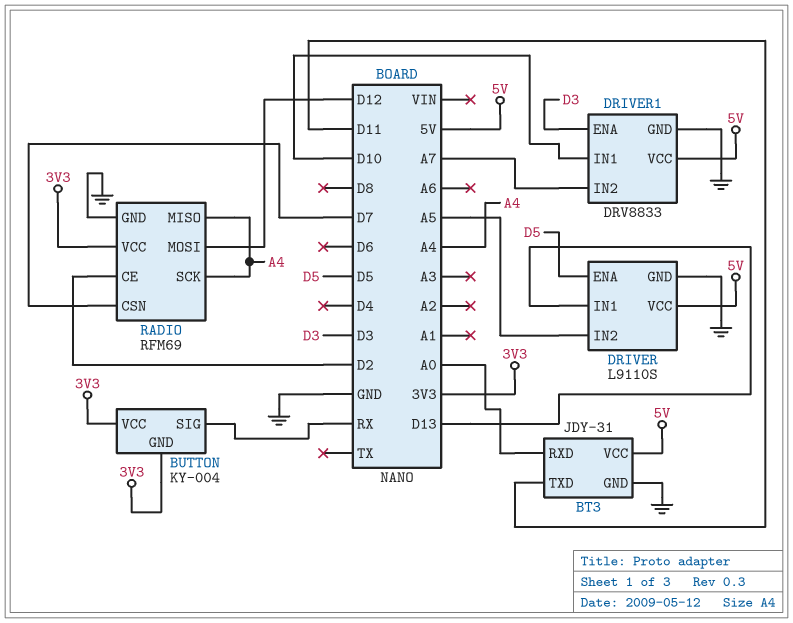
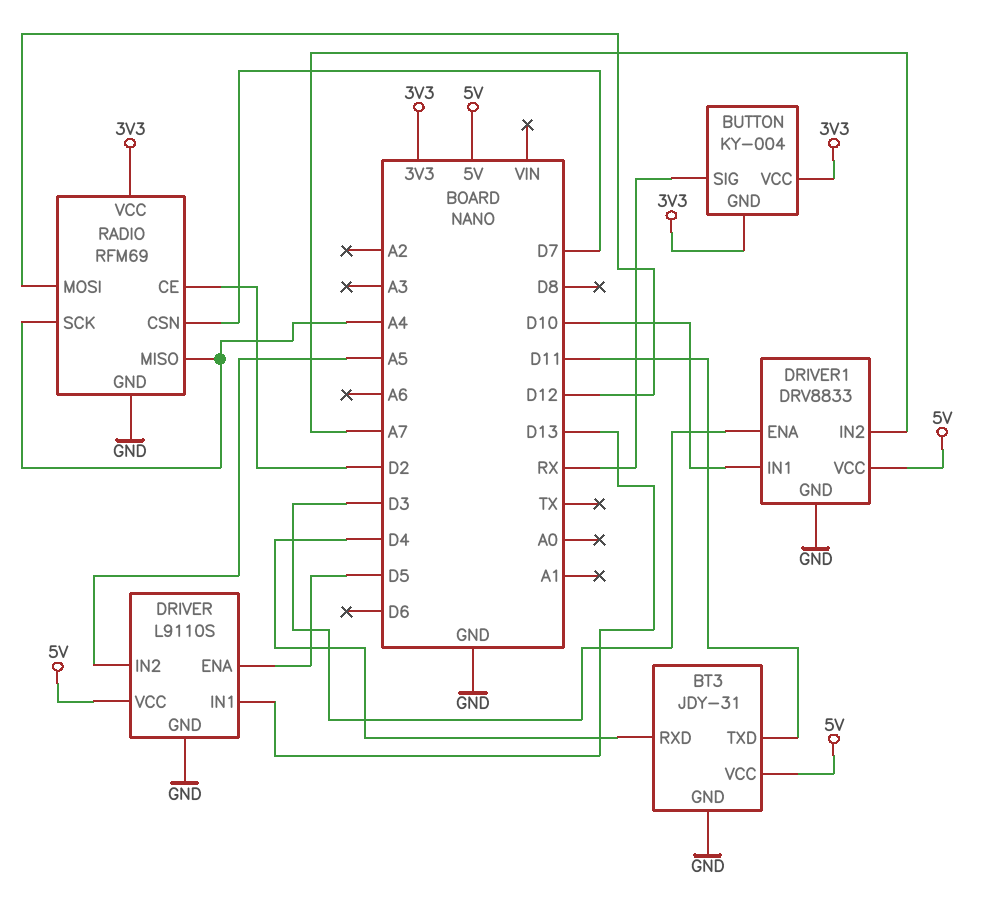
BT3 pin RXD: A0 -> D4

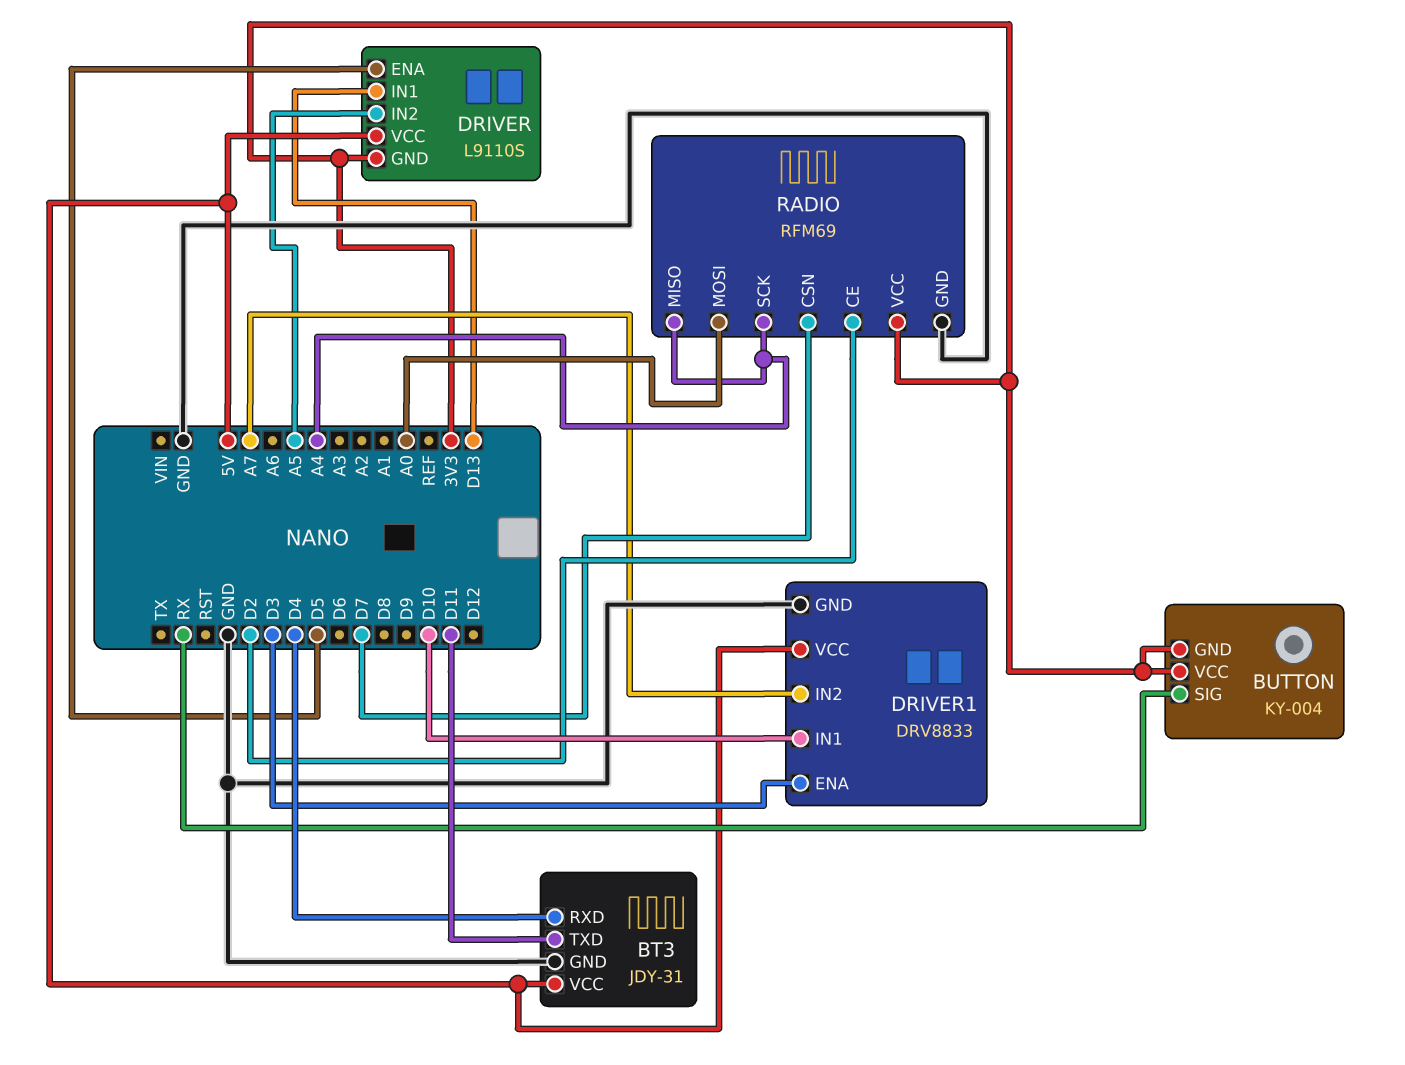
DRIVER pin GND: GND -> 3V3
RADIO pin MOSI: D12 -> A0

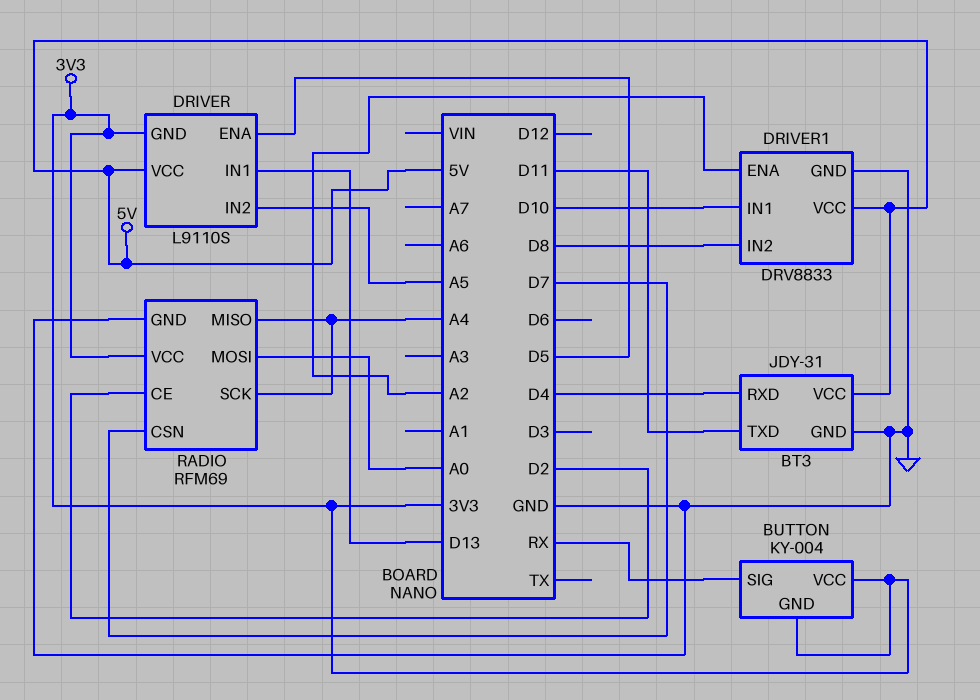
DRIVER1 pin ENA: D3 -> A2
DRIVER1 pin IN2: A7 -> D8

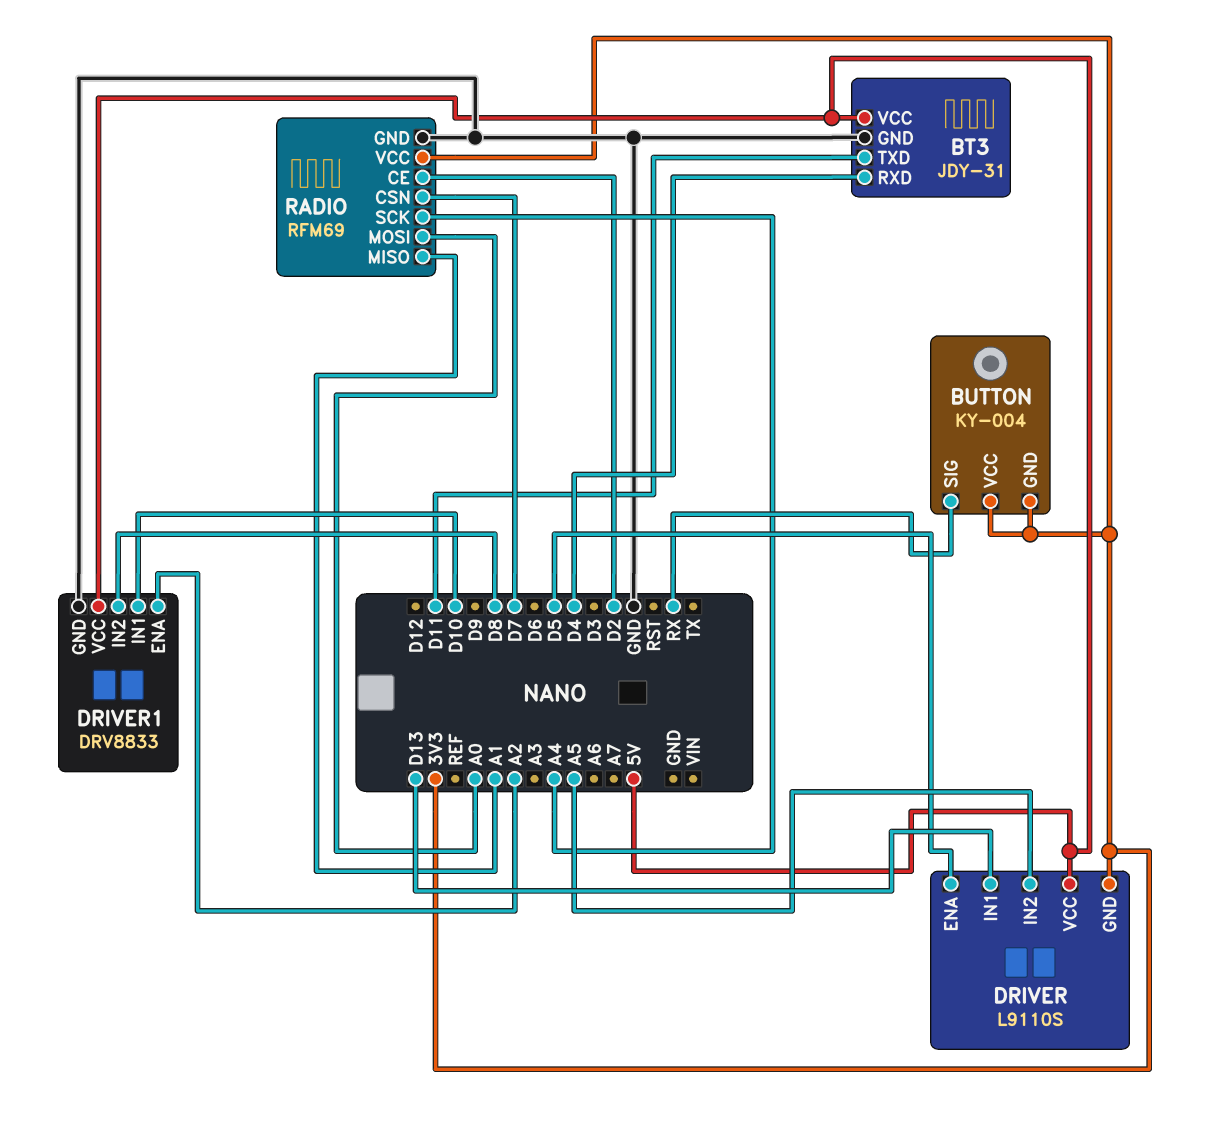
RADIO pin MISO: A4 -> A1

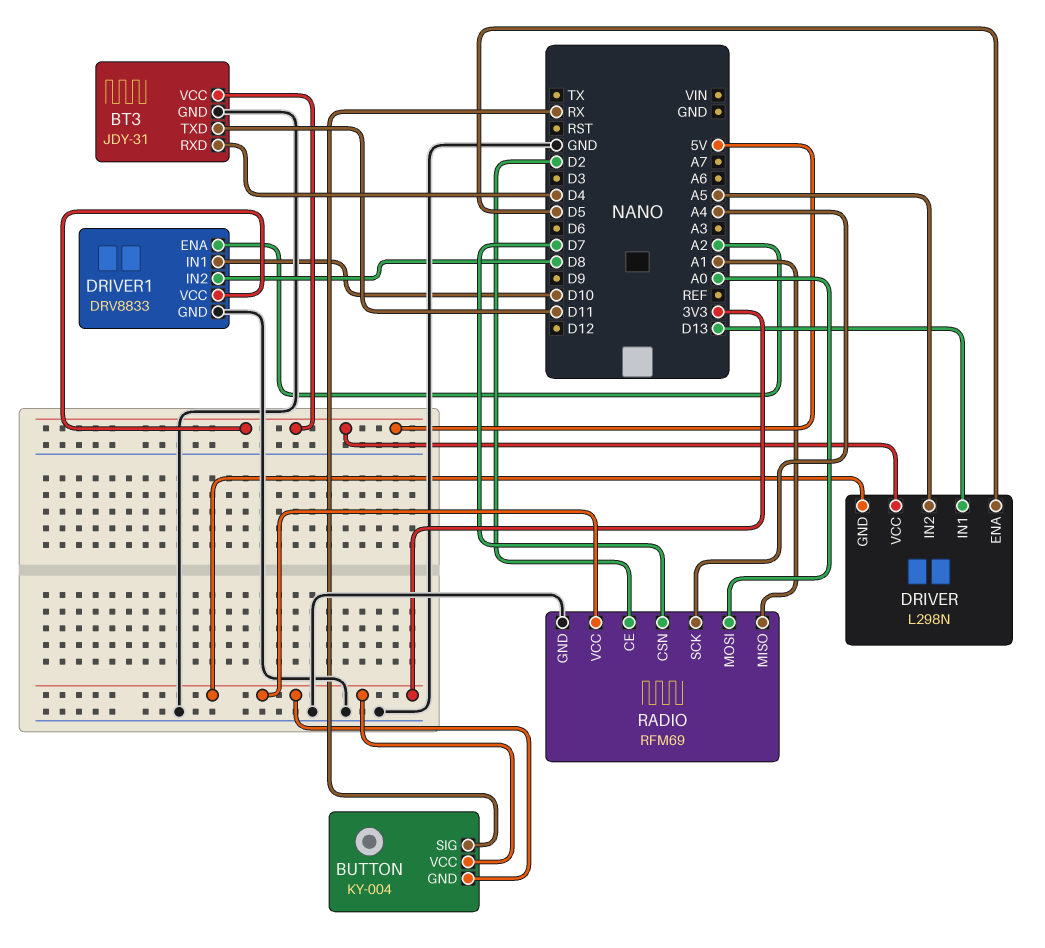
DRIVER: L9110S -> L298N

